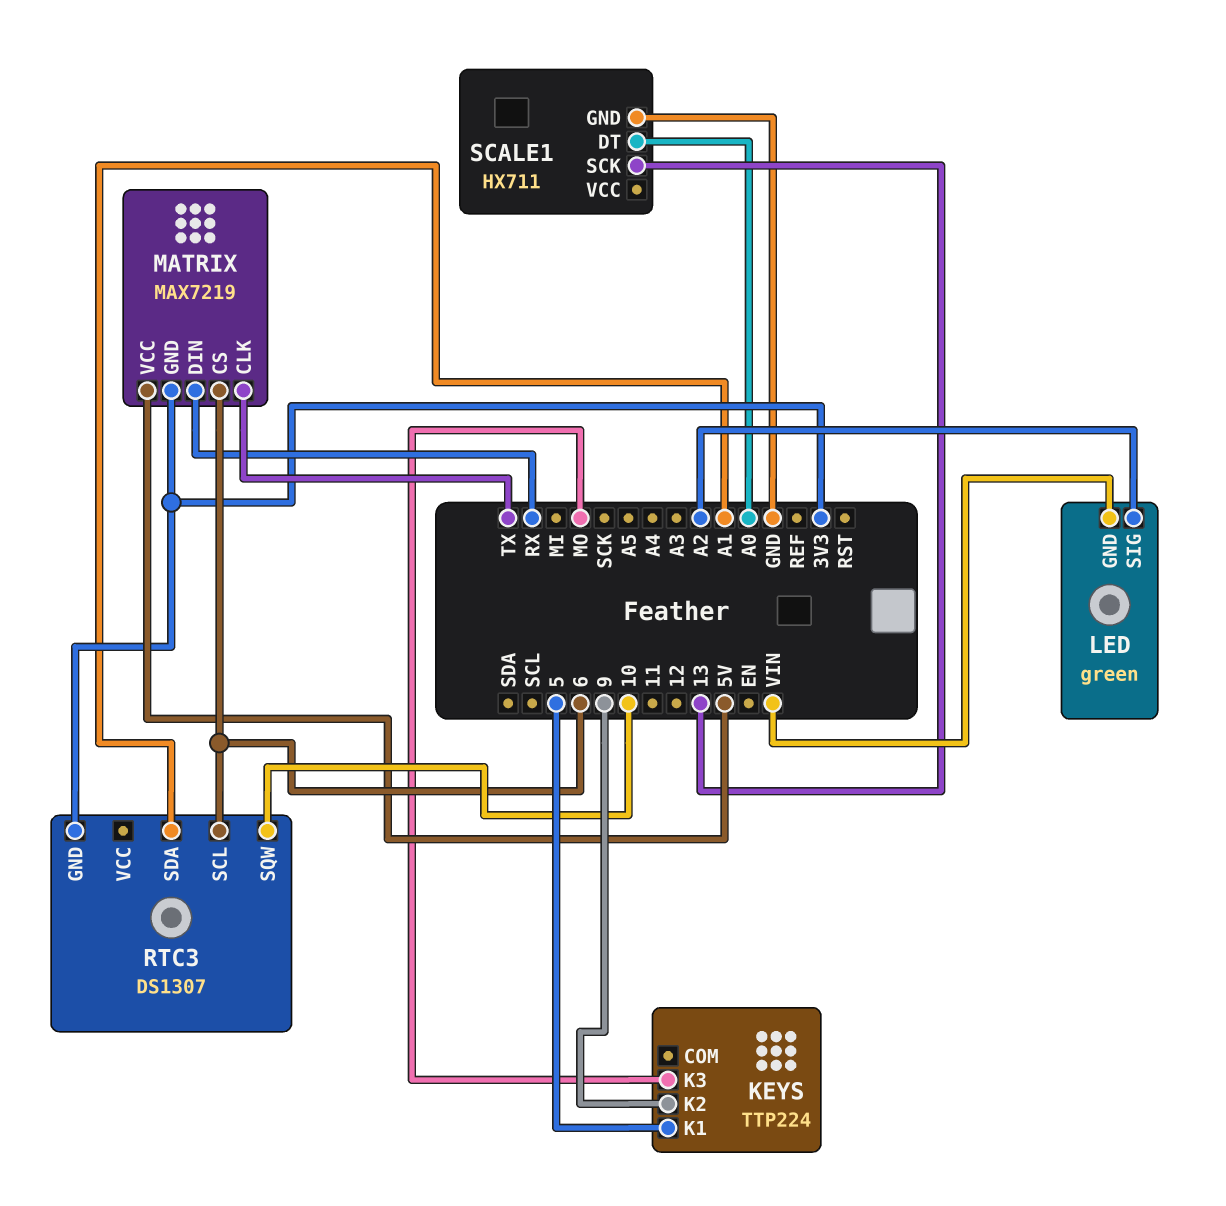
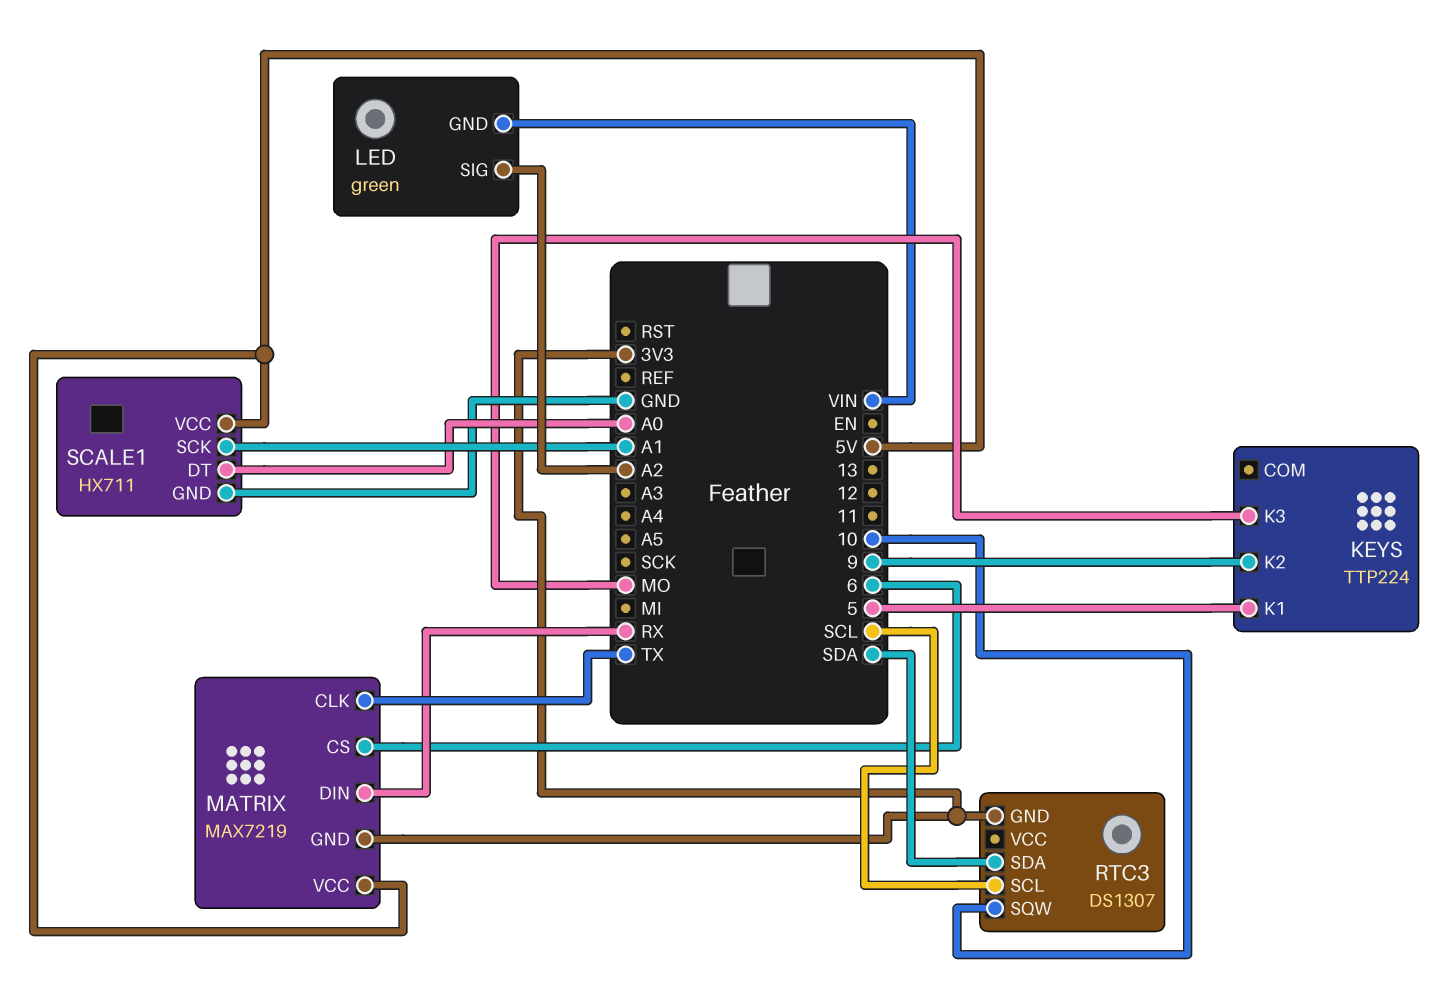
RTC3 pin SCL: 6 -> SCL
RTC3 pin SDA: A1 -> SDA
SCALE1 pin SCK: 13 -> A1
SCALE1 pin VCC: none -> 5V

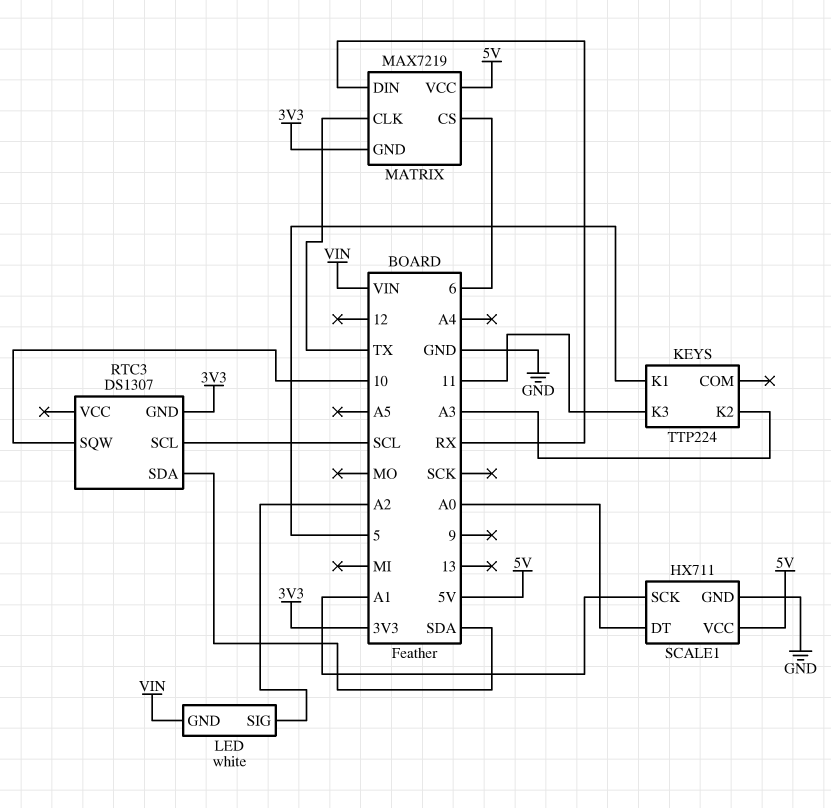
KEYS pin K2: 9 -> A3
KEYS pin K3: MO -> 11
LED: green -> white

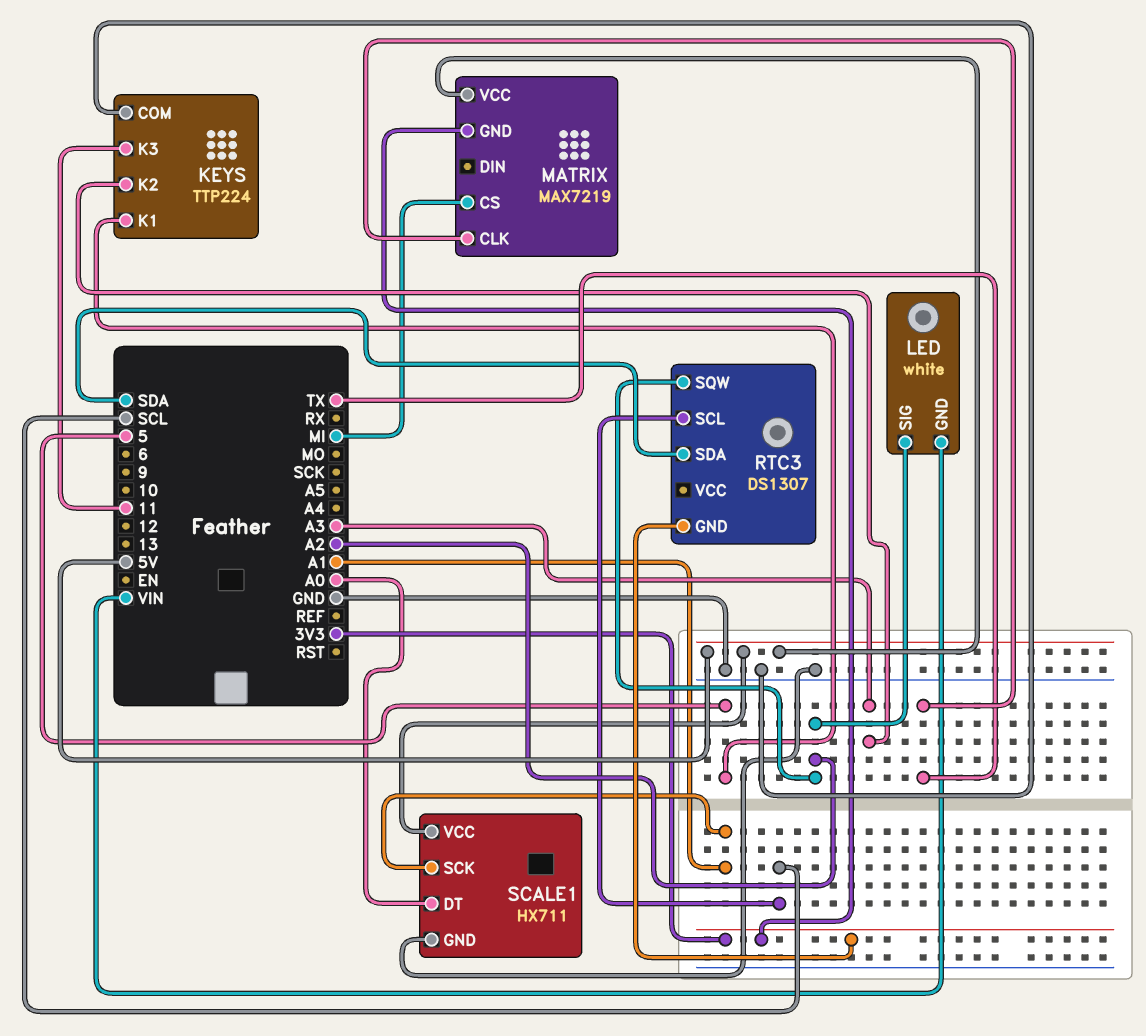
KEYS pin COM: none -> GND
MATRIX pin CS: 6 -> MI
MATRIX pin DIN: RX -> none
RTC3 pin SQW: 10 -> A2

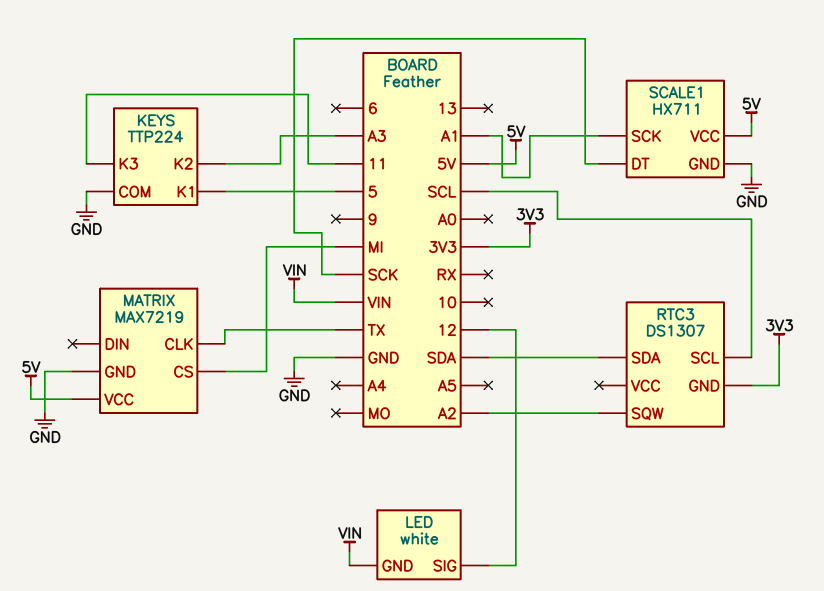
LED pin SIG: A2 -> 12
MATRIX pin GND: 3V3 -> GND
SCALE1 pin DT: A0 -> SCK

